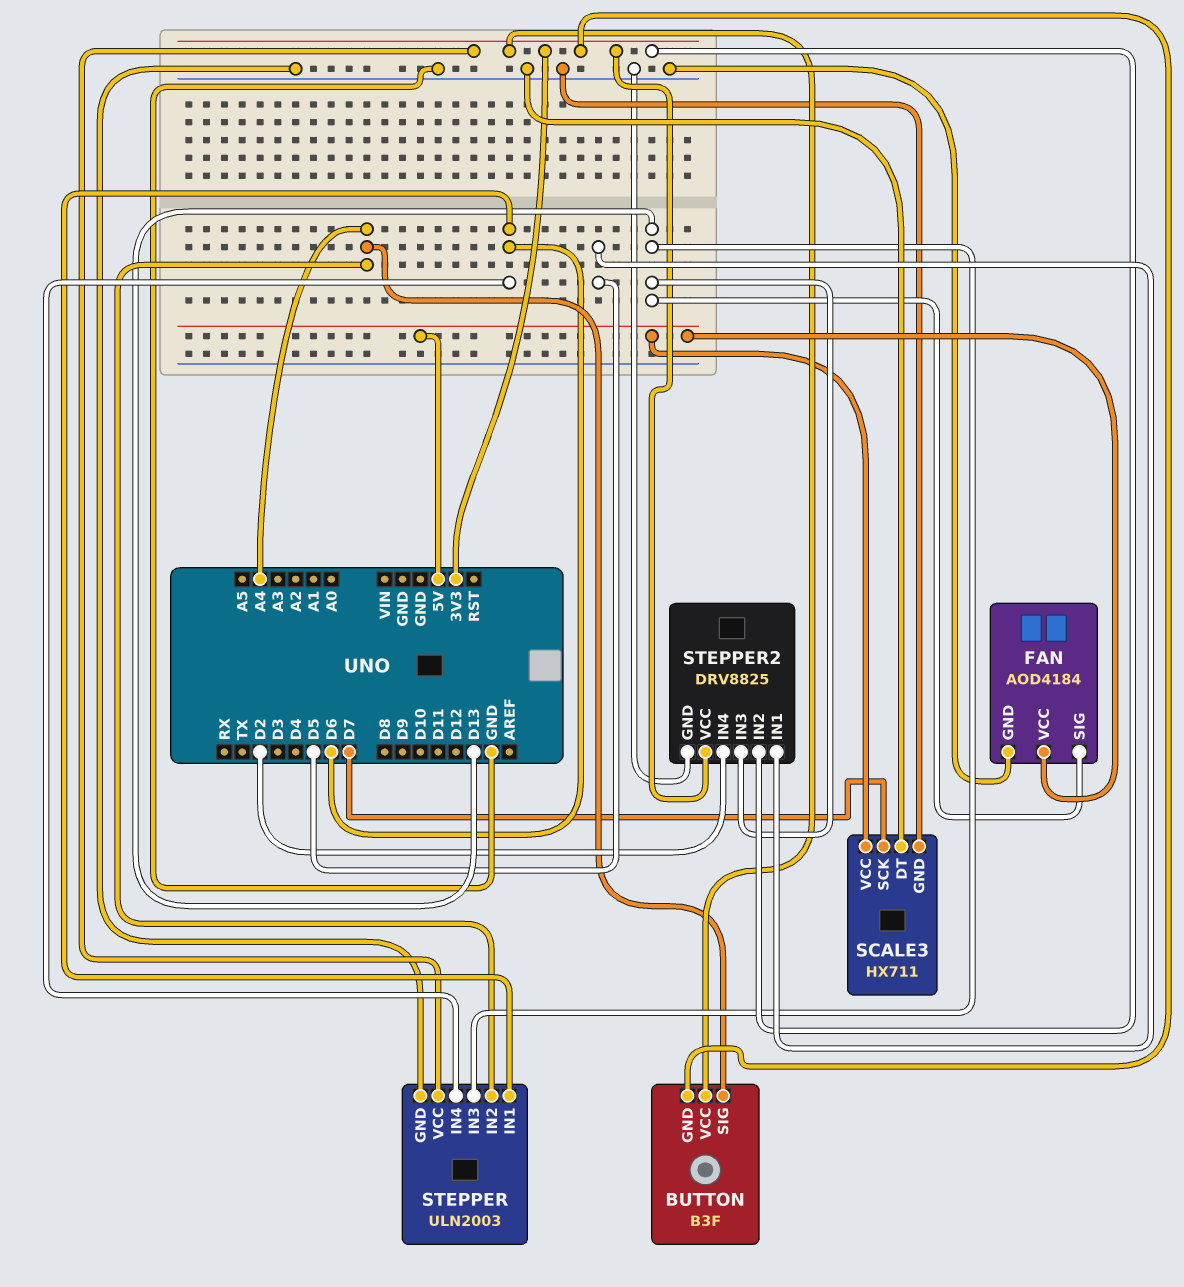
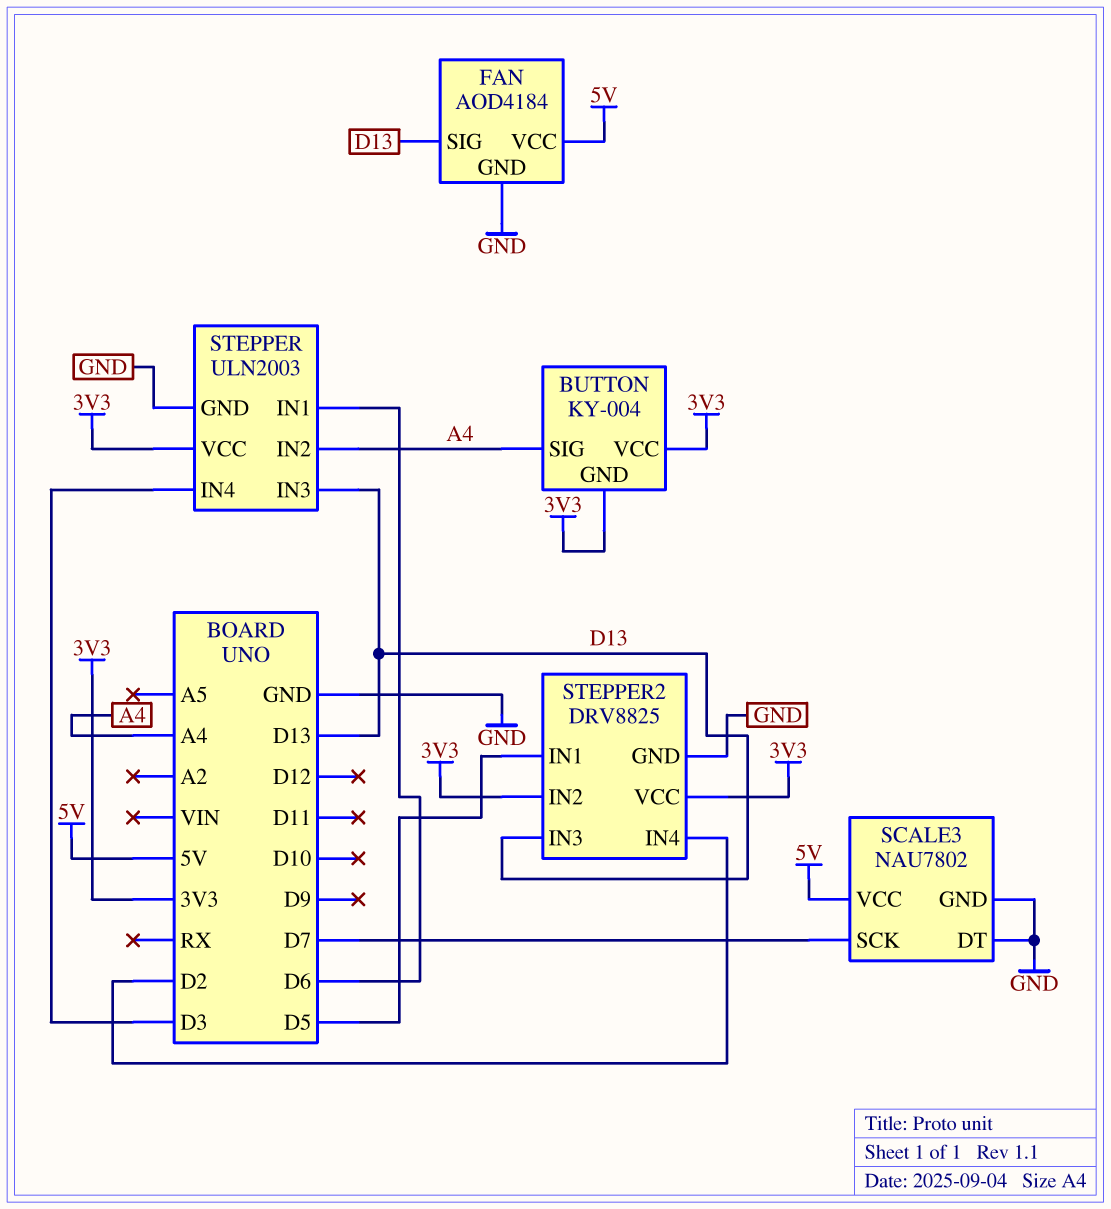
BUTTON: B3F -> KY-004
SCALE3: HX711 -> NAU7802
STEPPER pin IN4: D6 -> D3

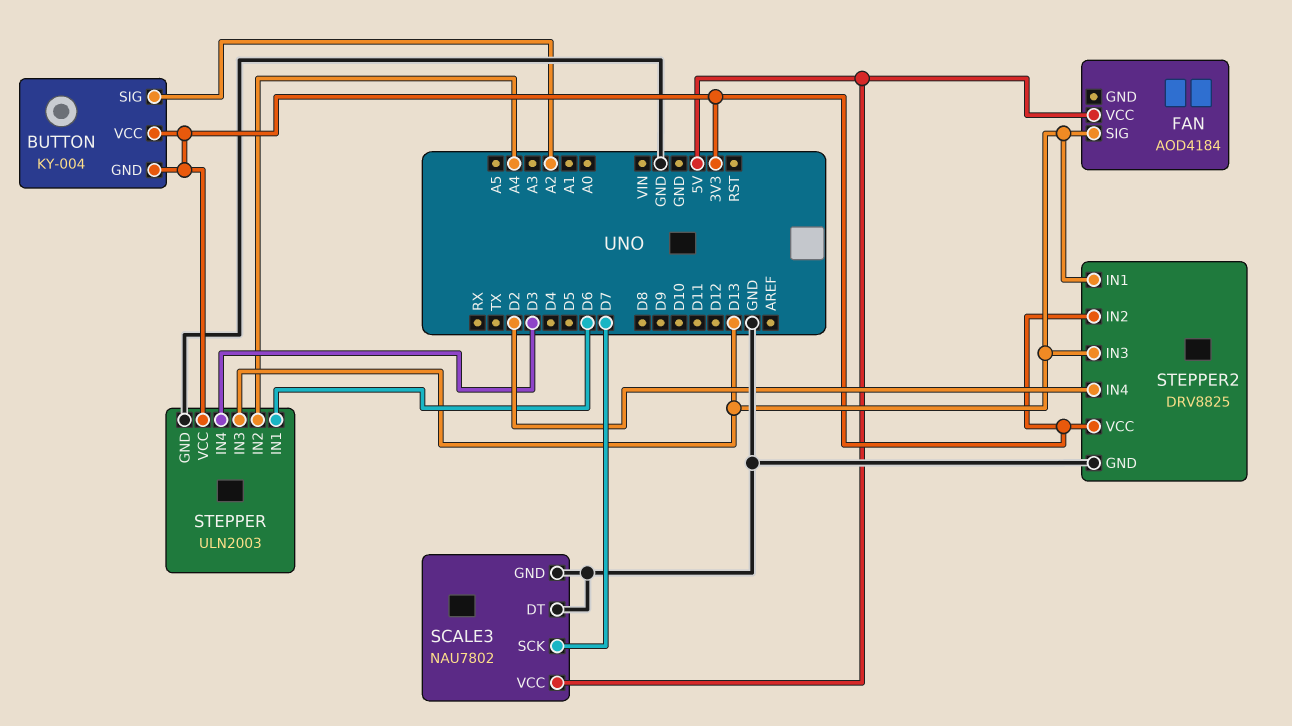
BUTTON pin SIG: A4 -> A2
FAN pin GND: GND -> none
STEPPER2 pin IN1: D5 -> D13

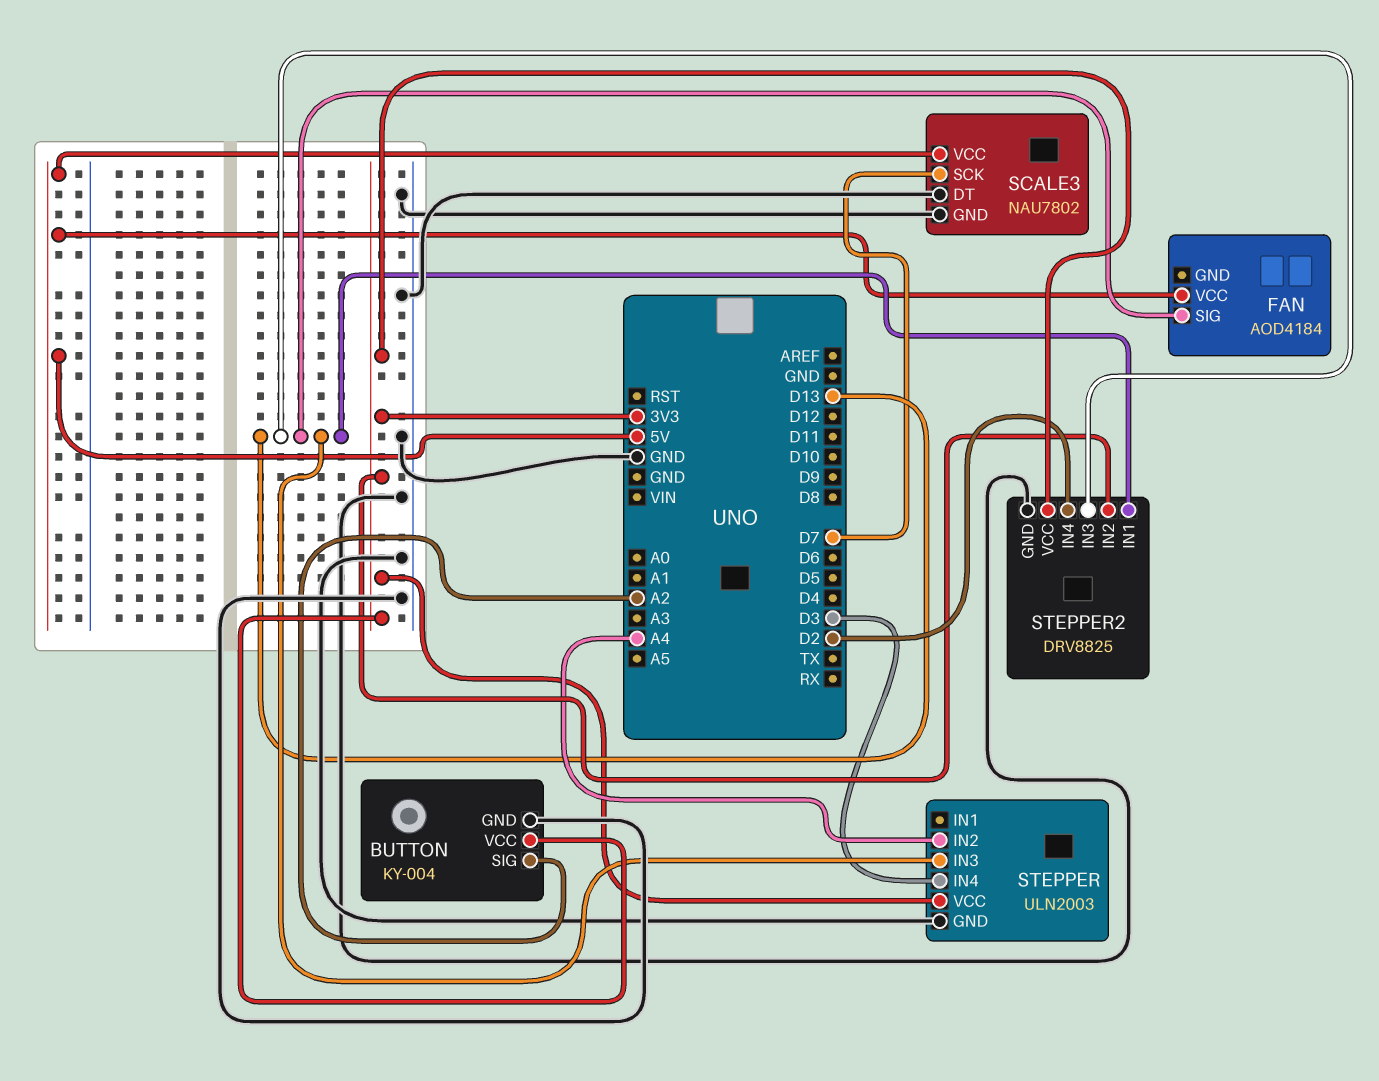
BUTTON pin GND: 3V3 -> GND
STEPPER pin IN1: D6 -> none

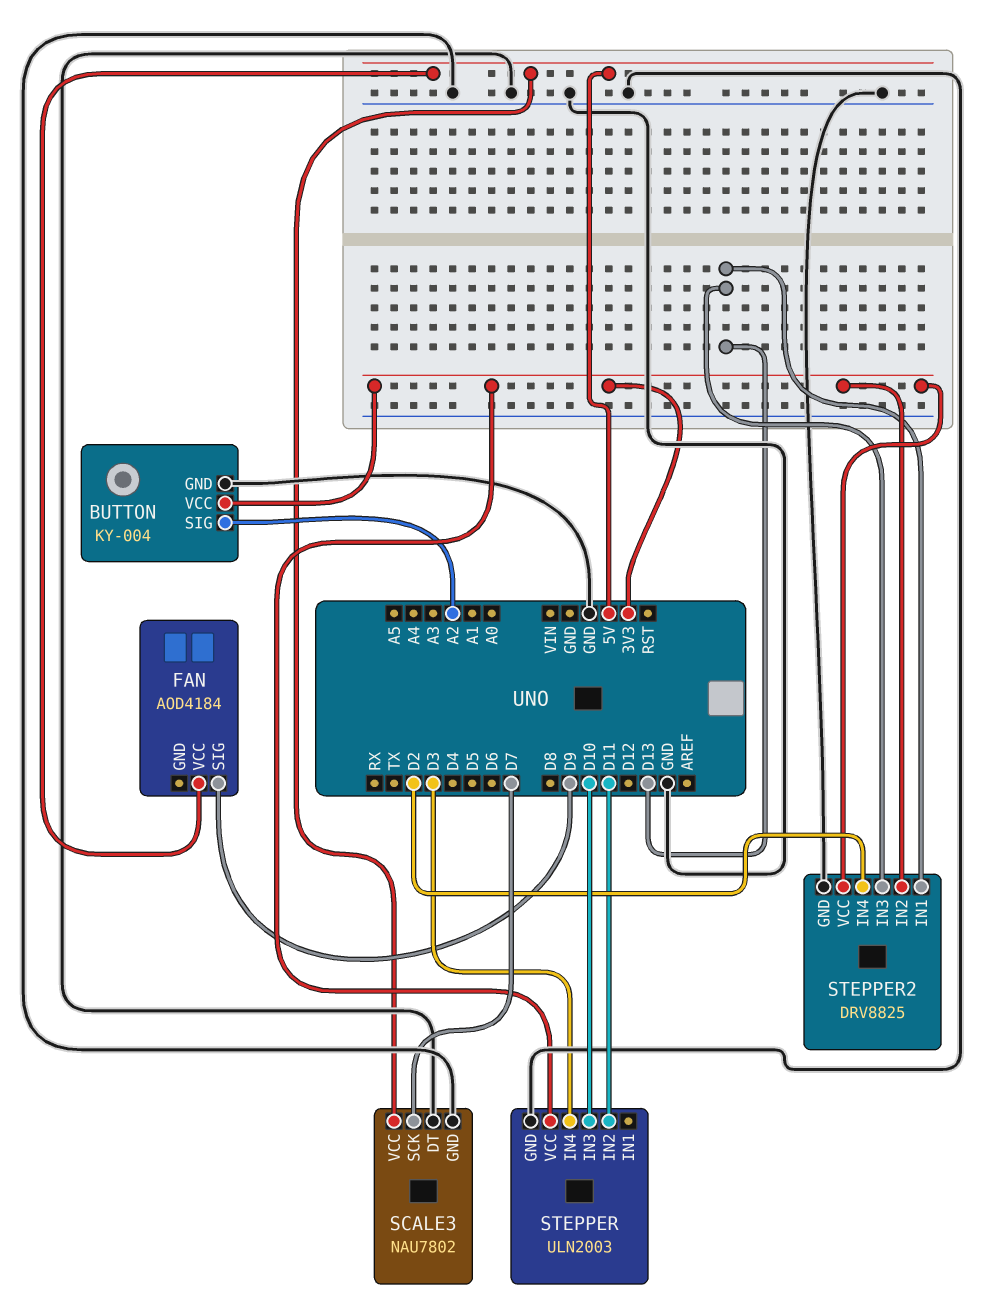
FAN pin SIG: D13 -> D9
STEPPER pin IN2: A4 -> D11
STEPPER pin IN3: D13 -> D10

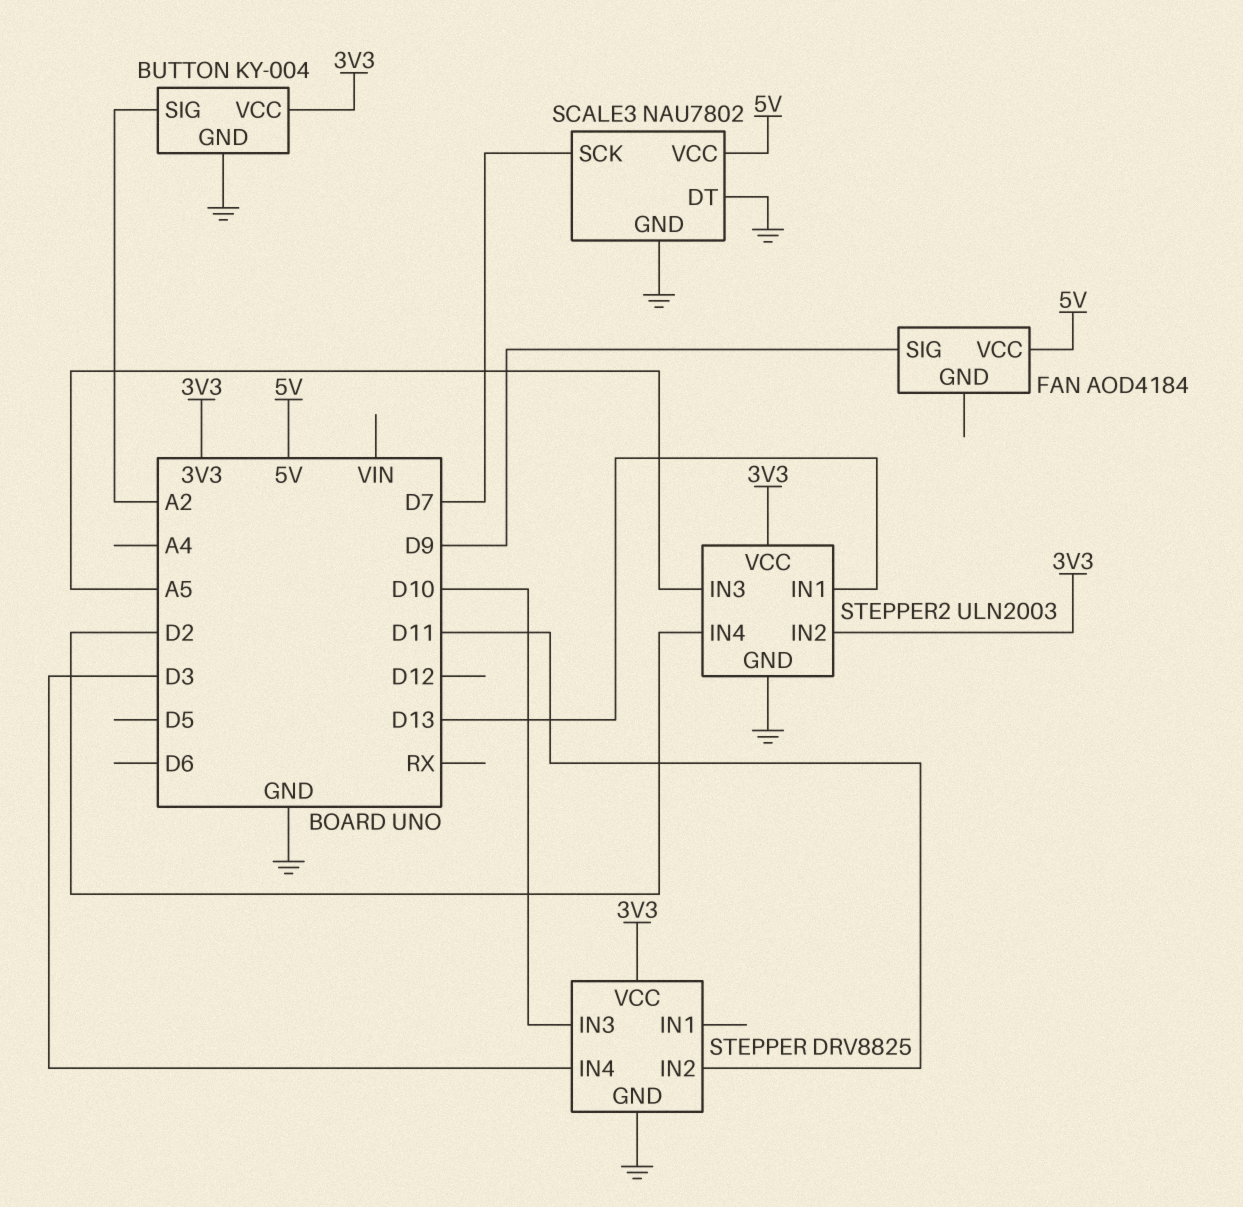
STEPPER: ULN2003 -> DRV8825
STEPPER2: DRV8825 -> ULN2003
STEPPER2 pin IN3: D13 -> A5

